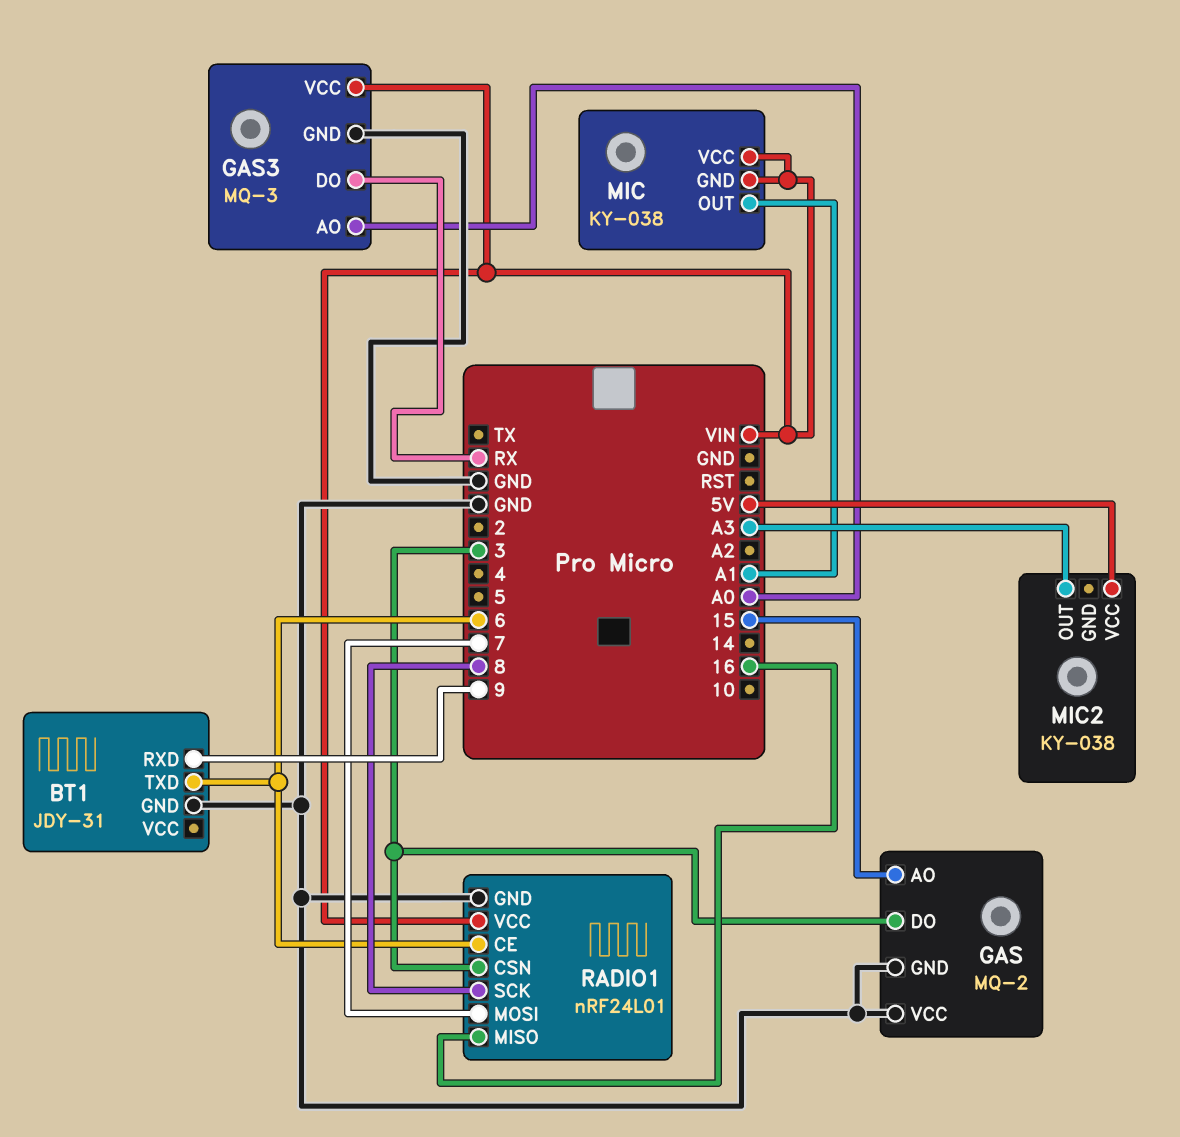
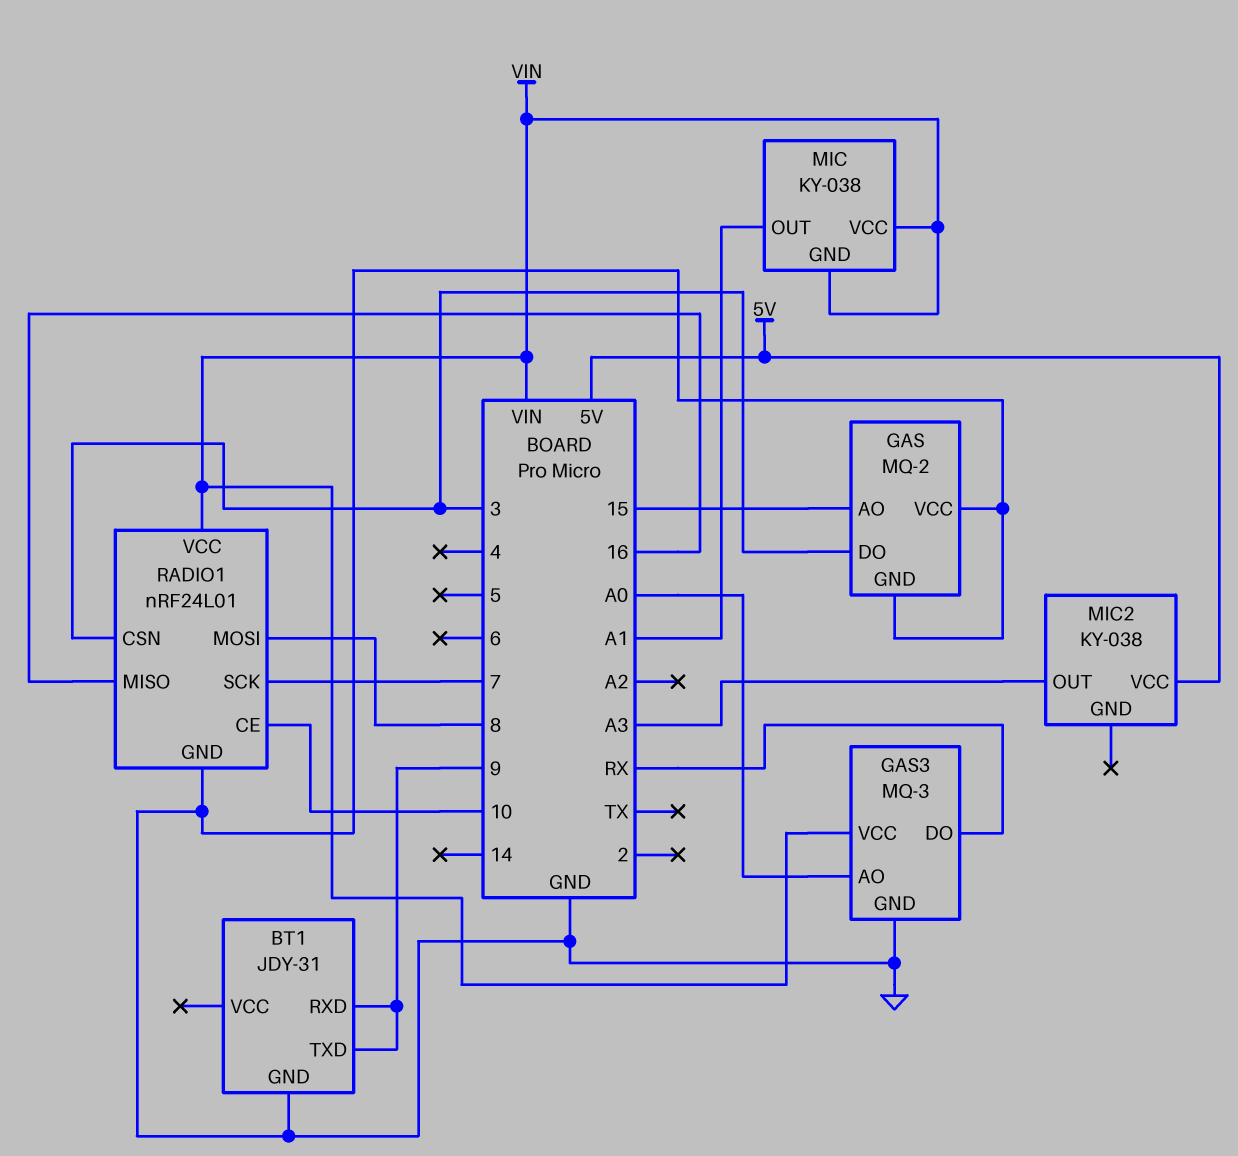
BT1 pin TXD: 6 -> 9
RADIO1 pin CE: 6 -> 10
RADIO1 pin MOSI: 7 -> 8
RADIO1 pin SCK: 8 -> 7

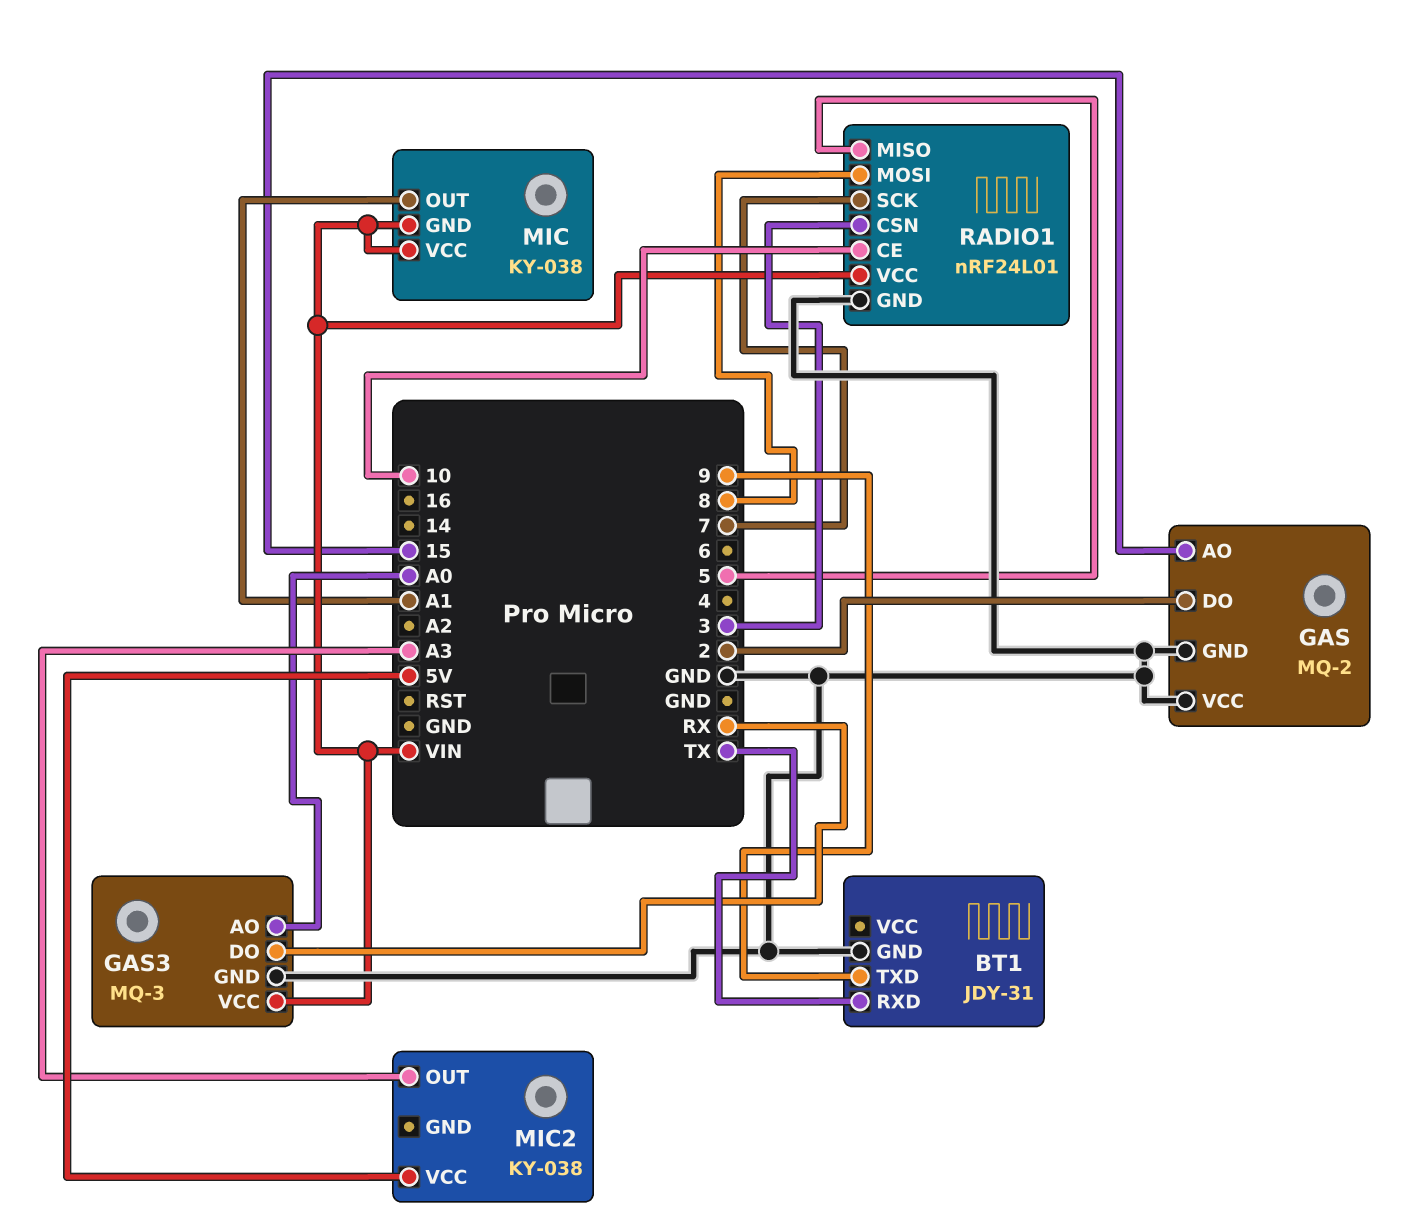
BT1 pin RXD: 9 -> TX
GAS pin DO: 3 -> 2
RADIO1 pin MISO: 16 -> 5

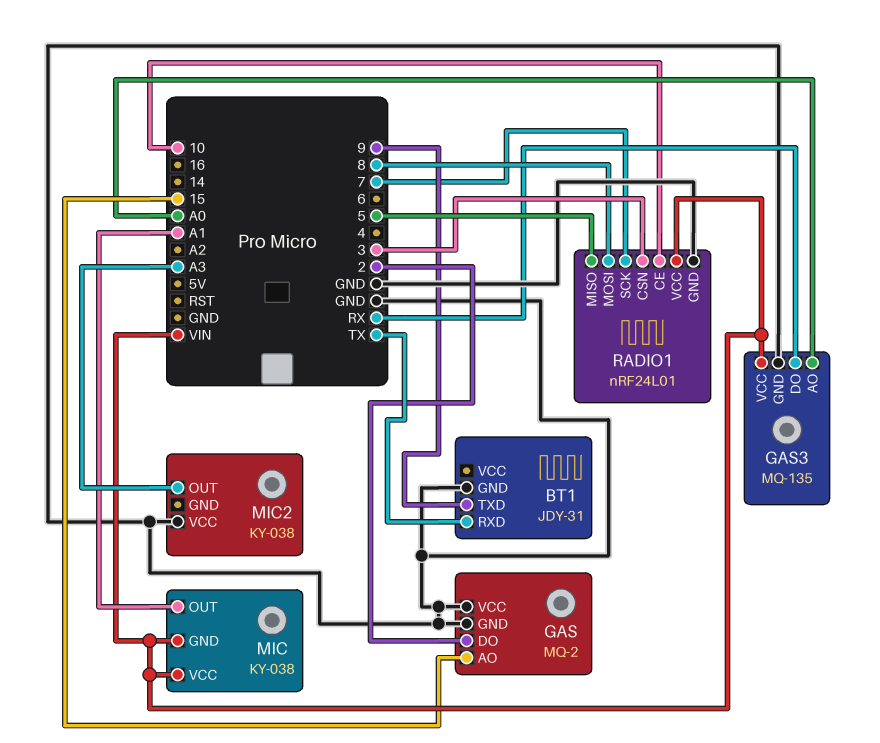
GAS3: MQ-3 -> MQ-135
MIC2 pin VCC: 5V -> GND

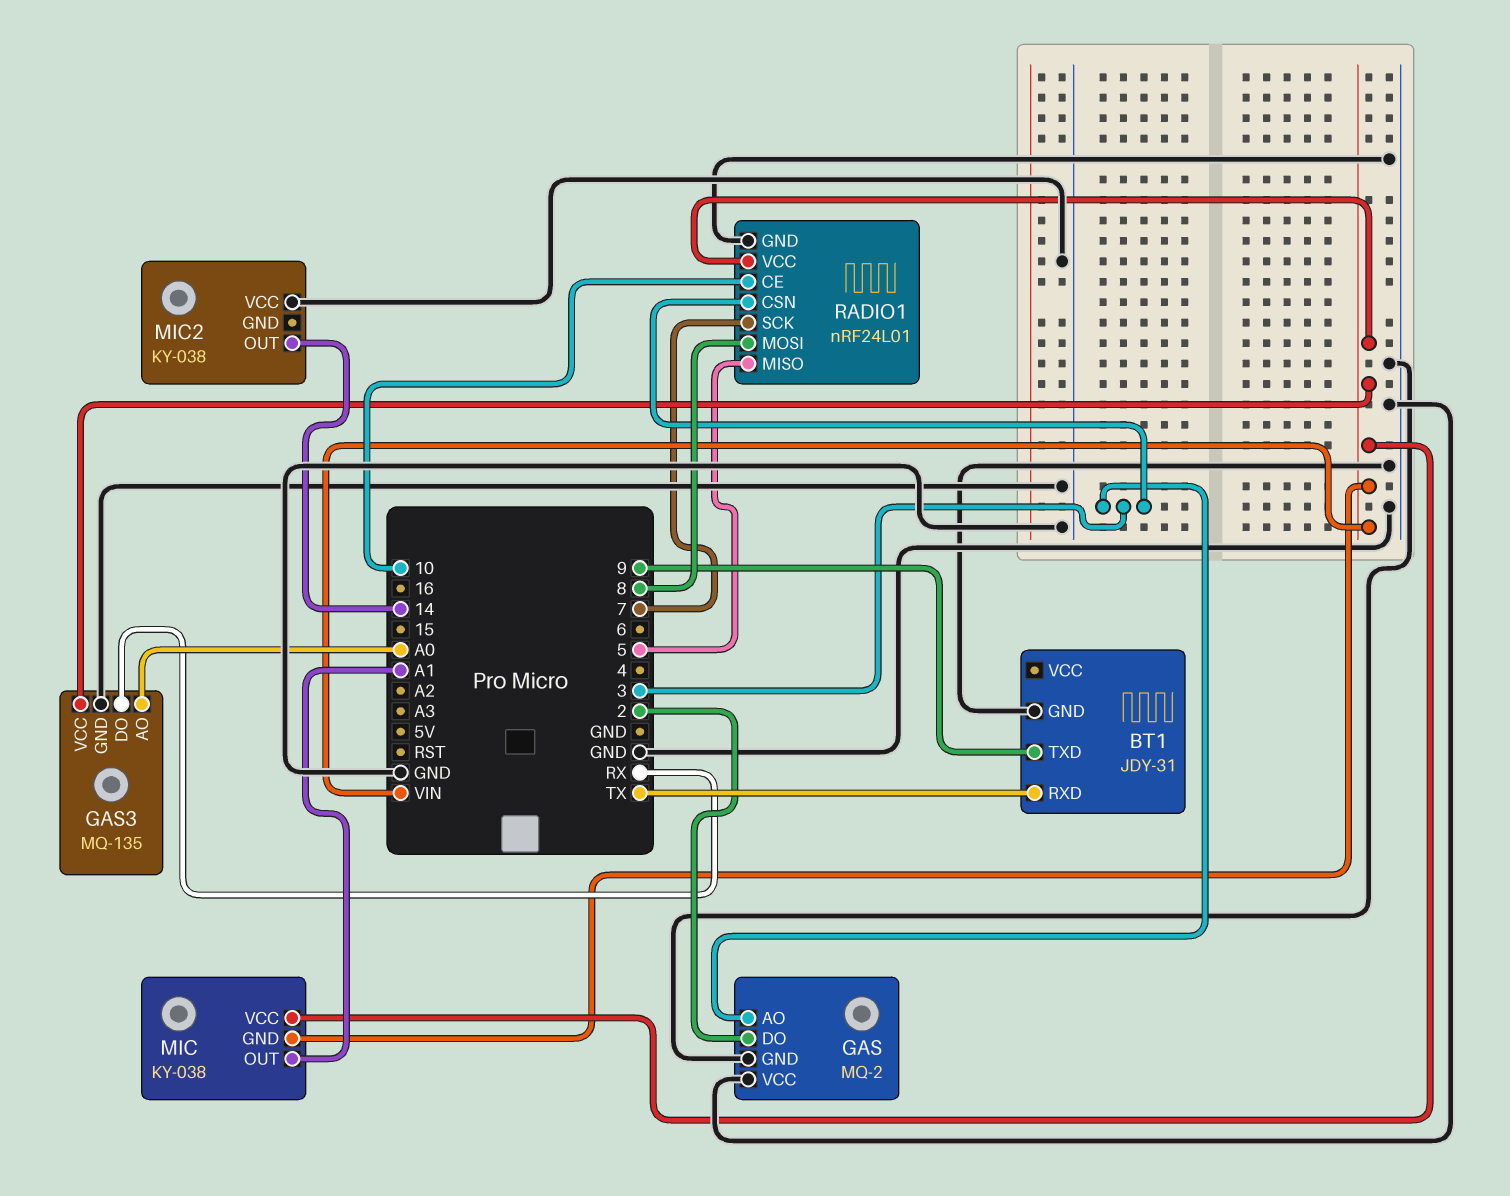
GAS pin AO: 15 -> 3
MIC2 pin OUT: A3 -> 14

